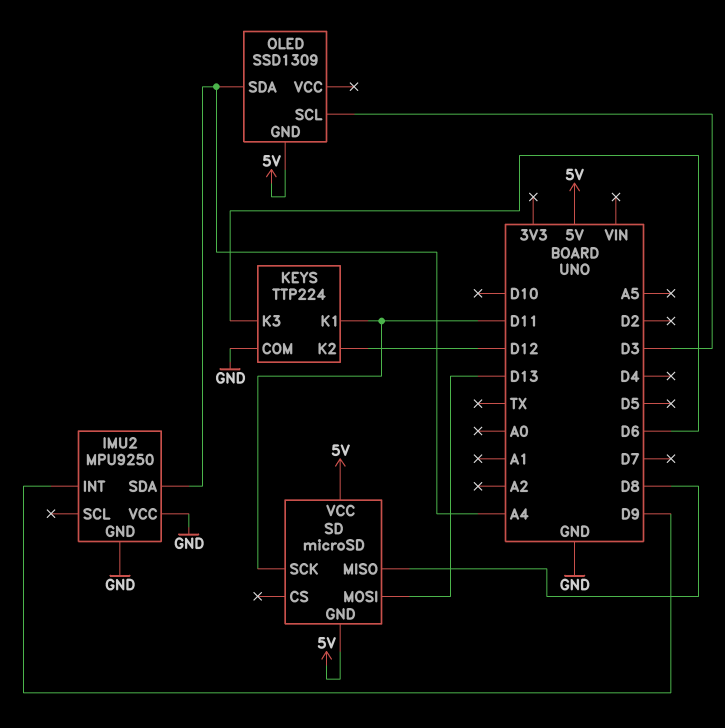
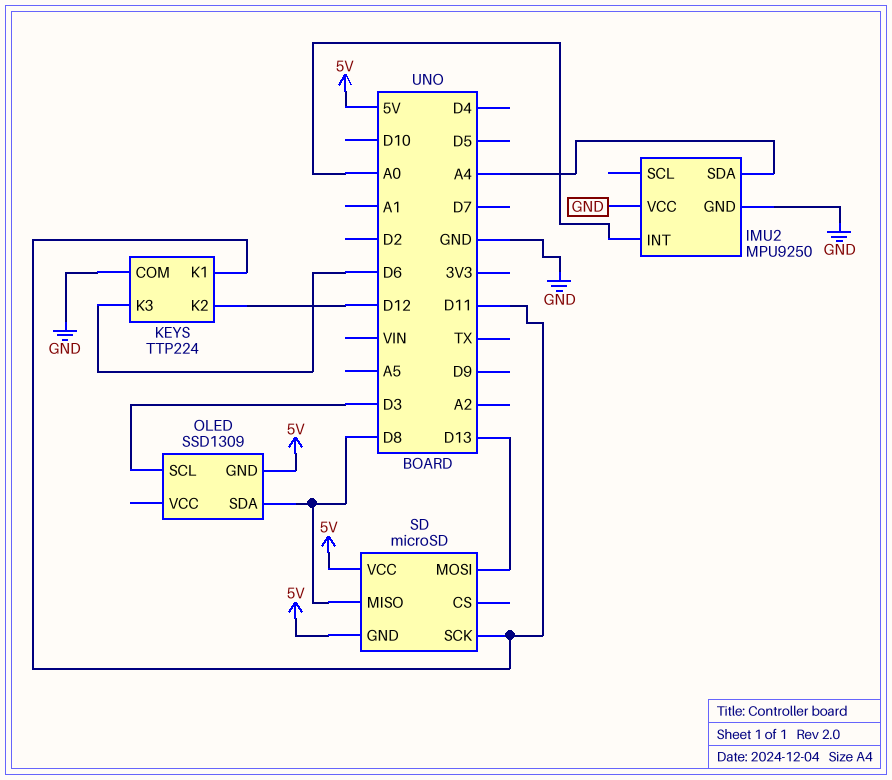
IMU2 pin INT: D9 -> A0
OLED pin SDA: A4 -> D8

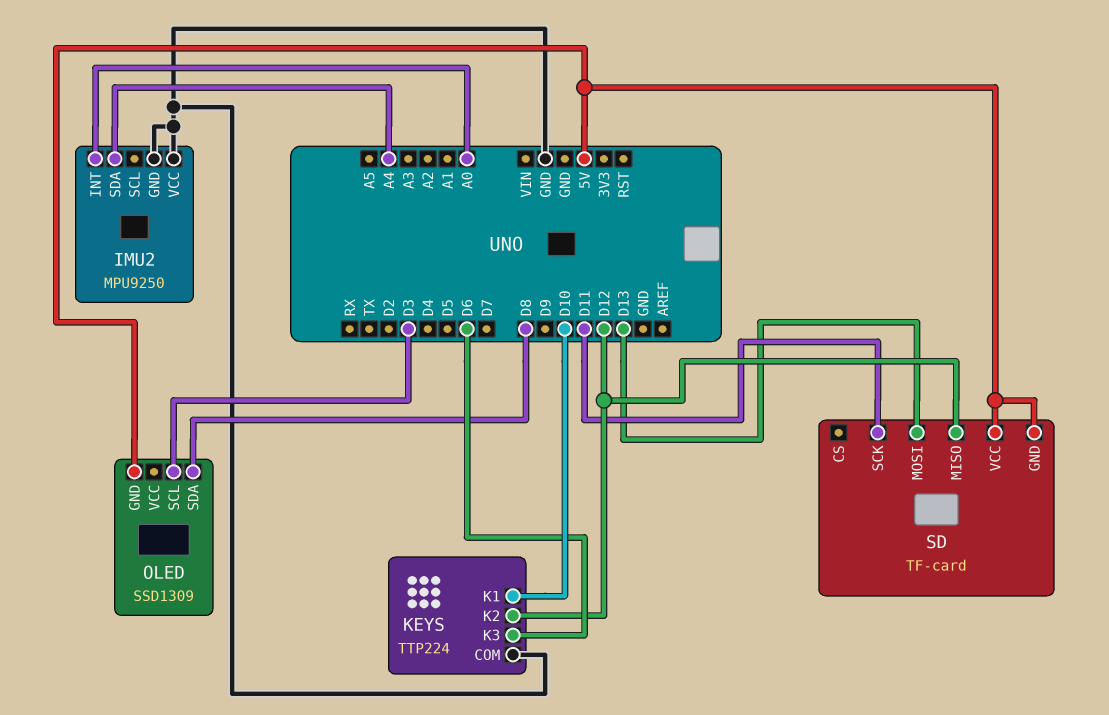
KEYS pin K1: D11 -> D10
SD: microSD -> TF-card
SD pin MISO: D8 -> D12

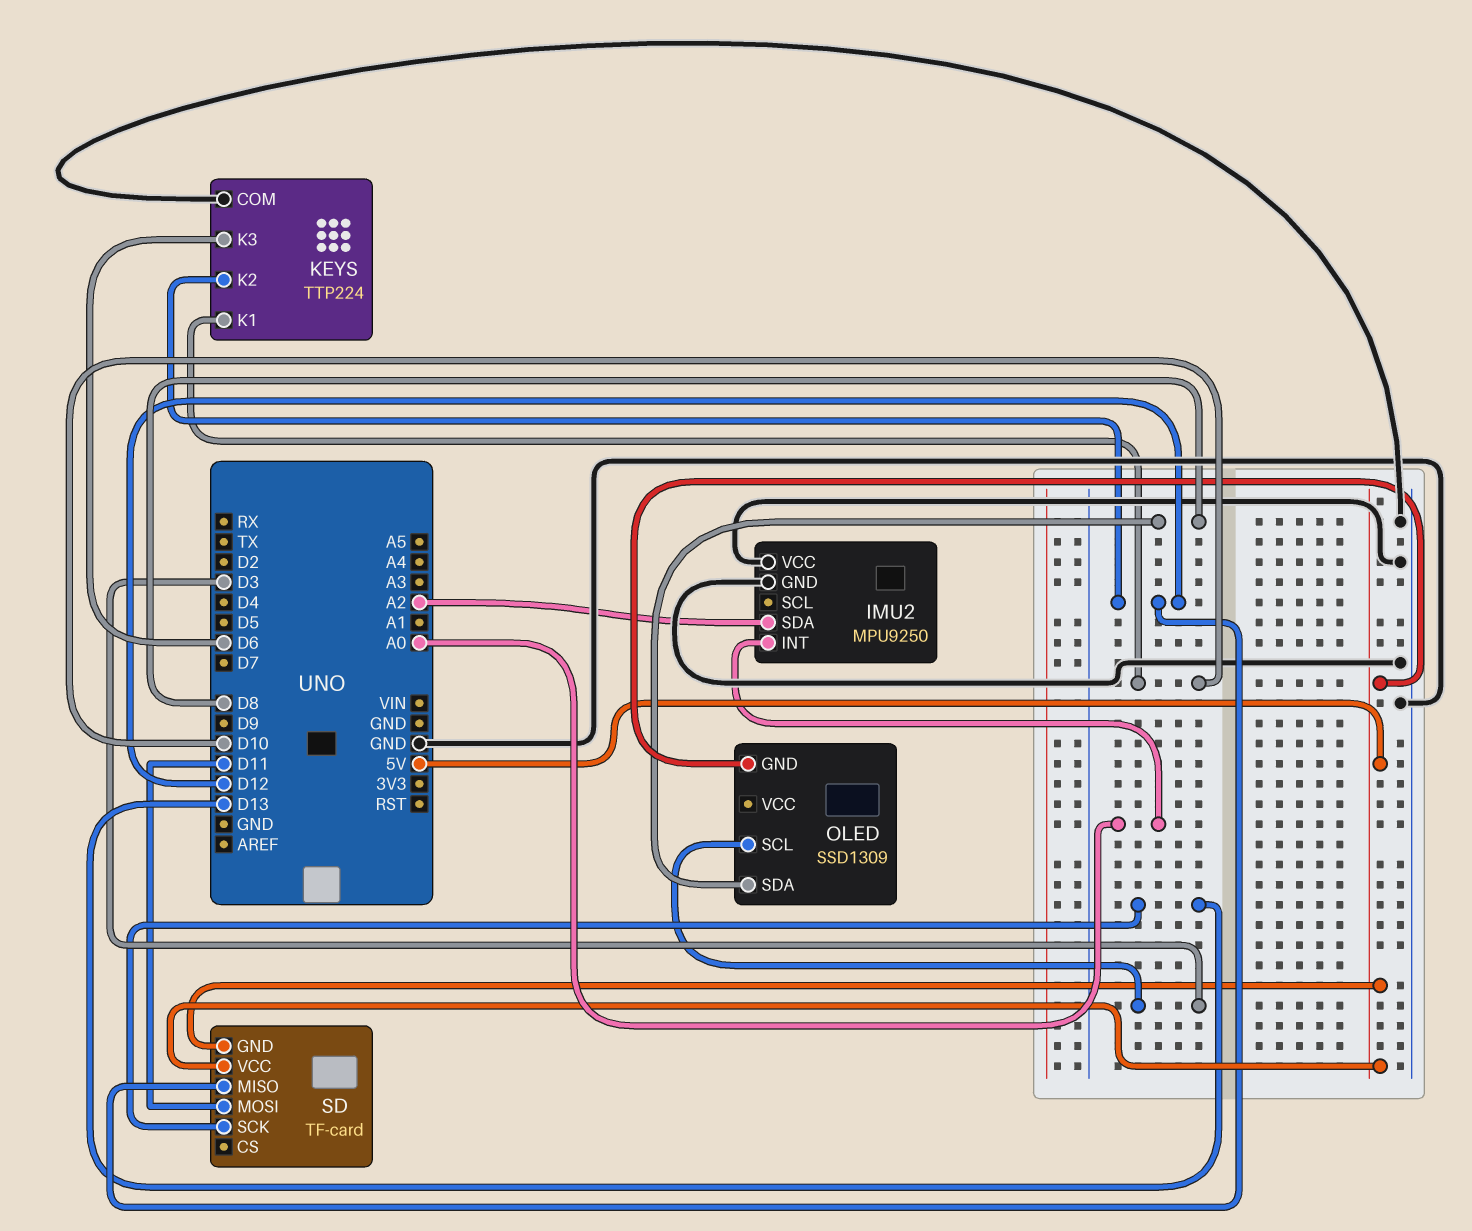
IMU2 pin SDA: A4 -> A2
SD pin MOSI: D13 -> D11
SD pin SCK: D11 -> D13

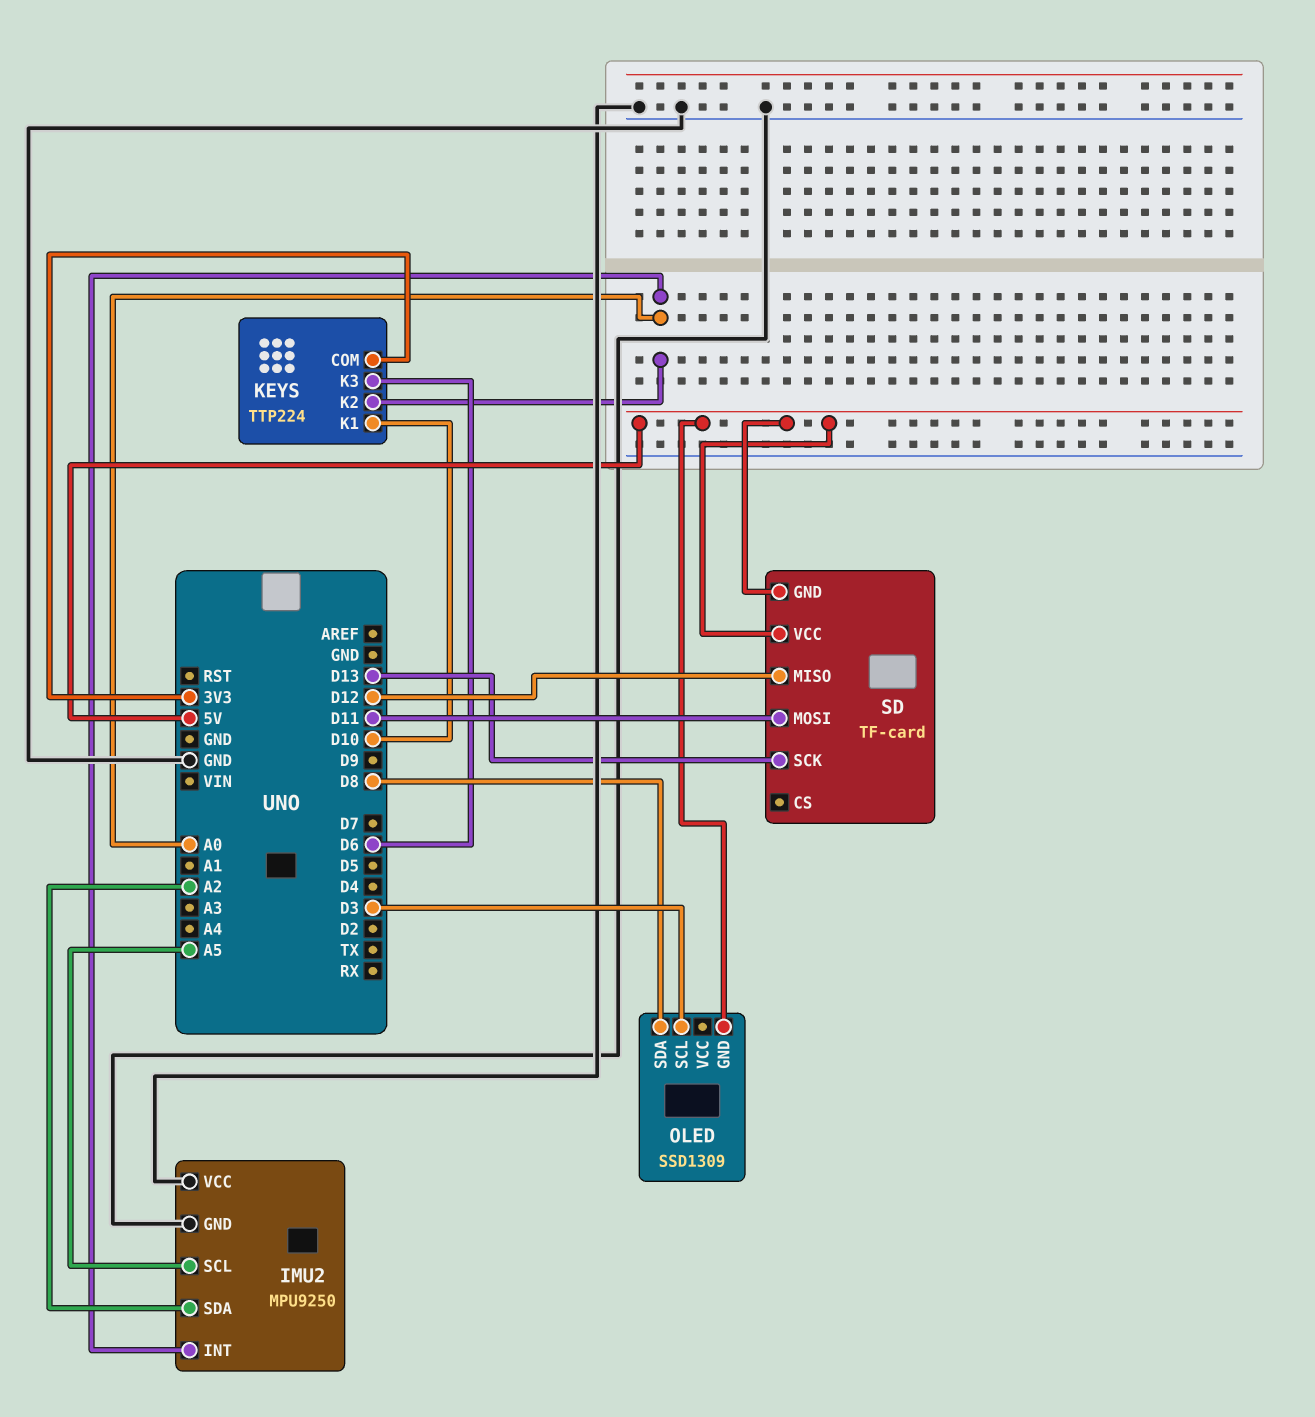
IMU2 pin SCL: none -> A5
KEYS pin COM: GND -> 3V3
KEYS pin K2: D12 -> A0

